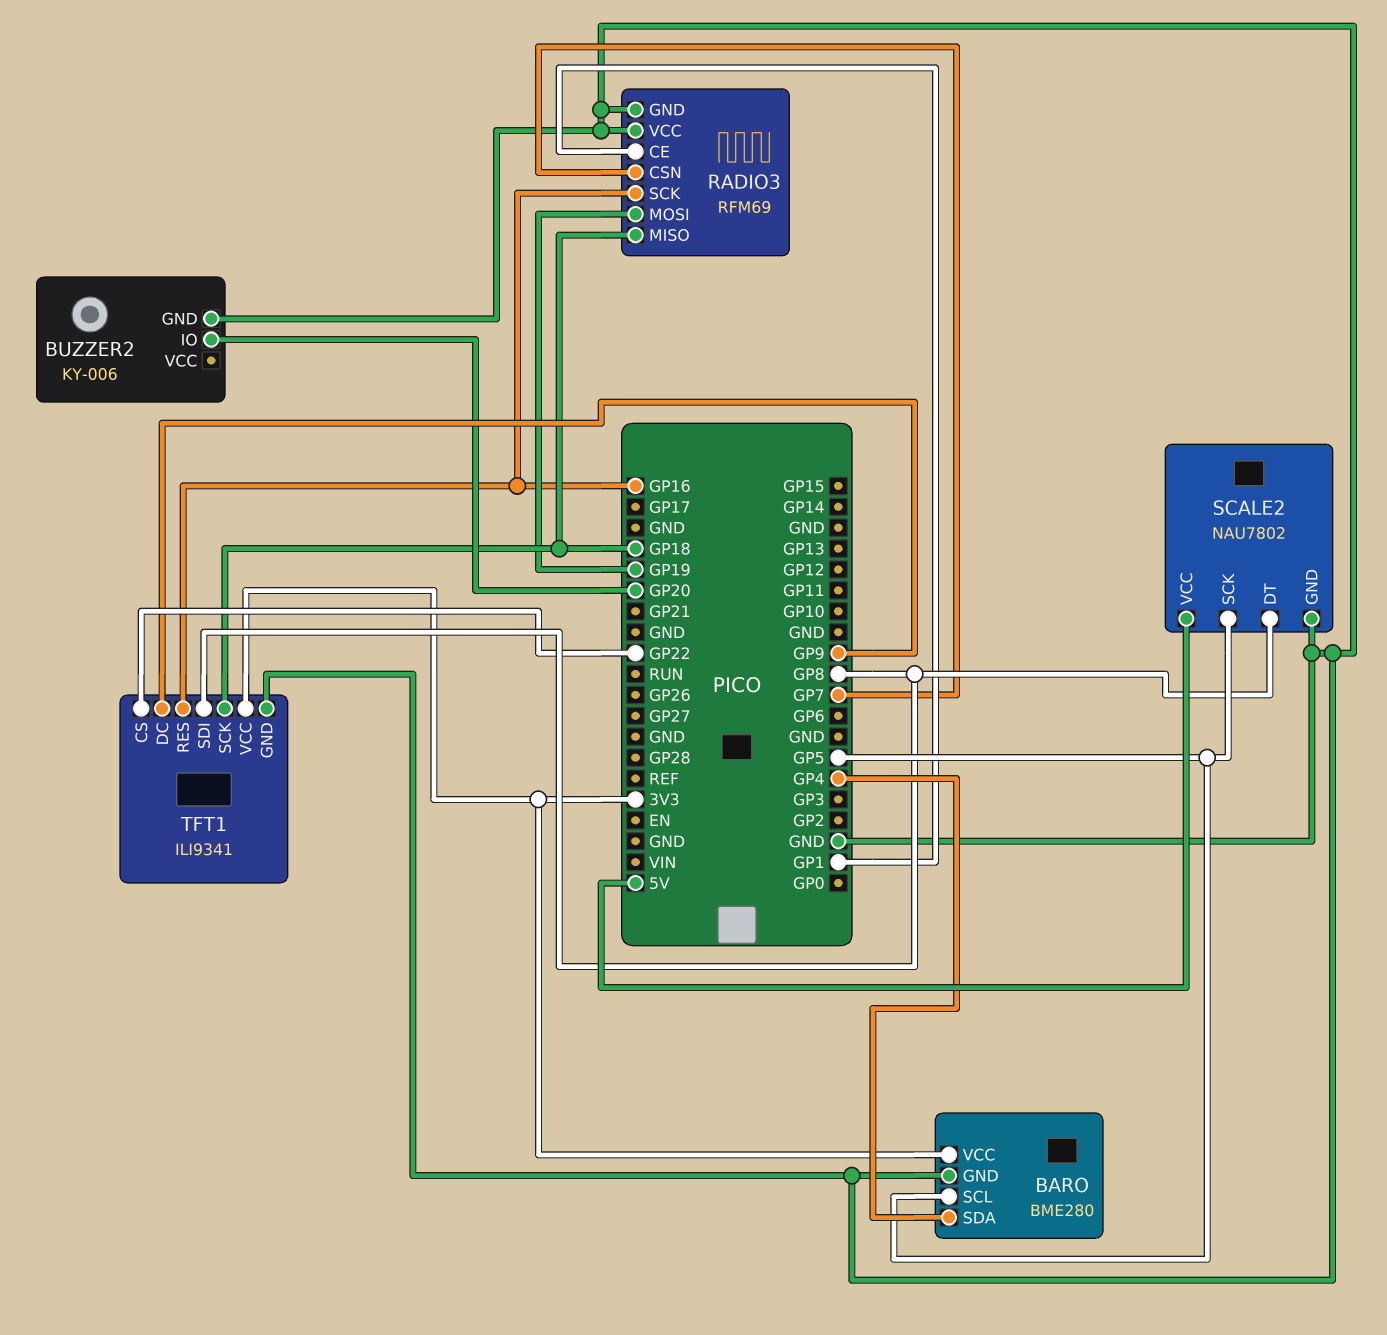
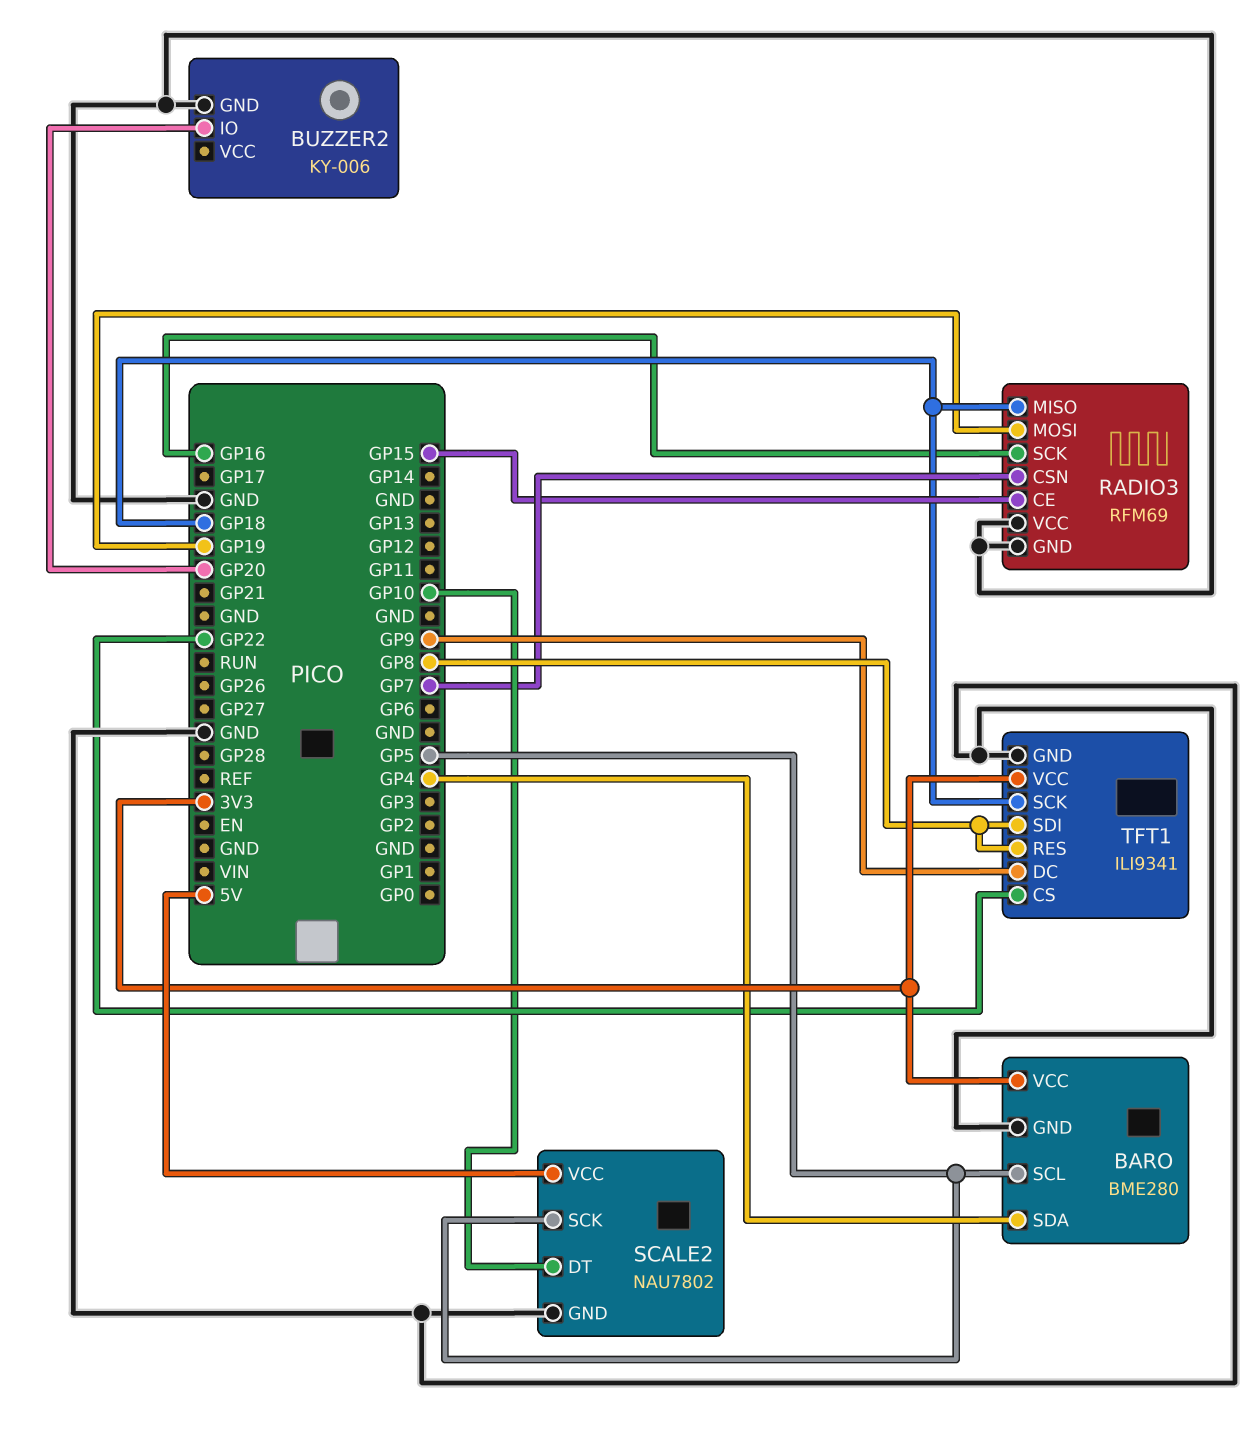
RADIO3 pin CE: GP1 -> GP15
SCALE2 pin DT: GP8 -> GP10
TFT1 pin RES: GP16 -> GP8

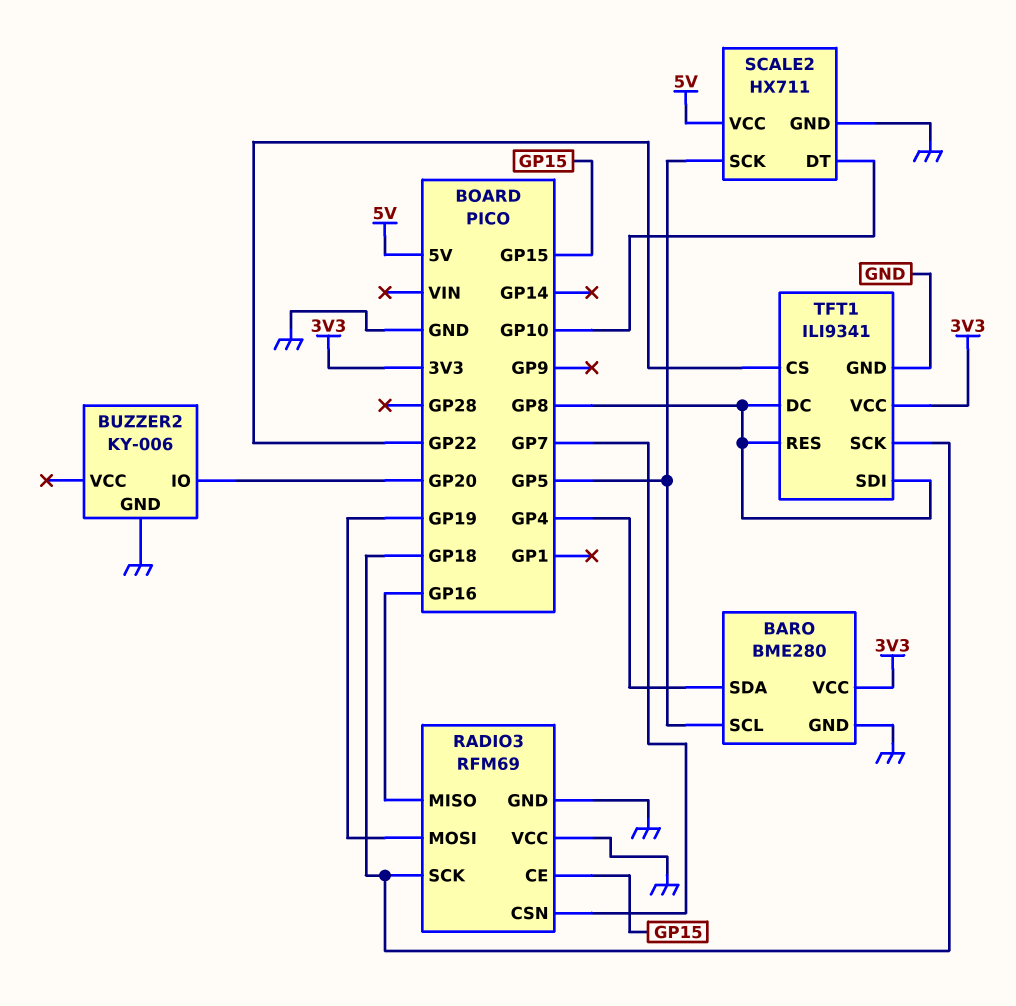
RADIO3 pin MISO: GP18 -> GP16
RADIO3 pin SCK: GP16 -> GP18
SCALE2: NAU7802 -> HX711
TFT1 pin DC: GP9 -> GP8

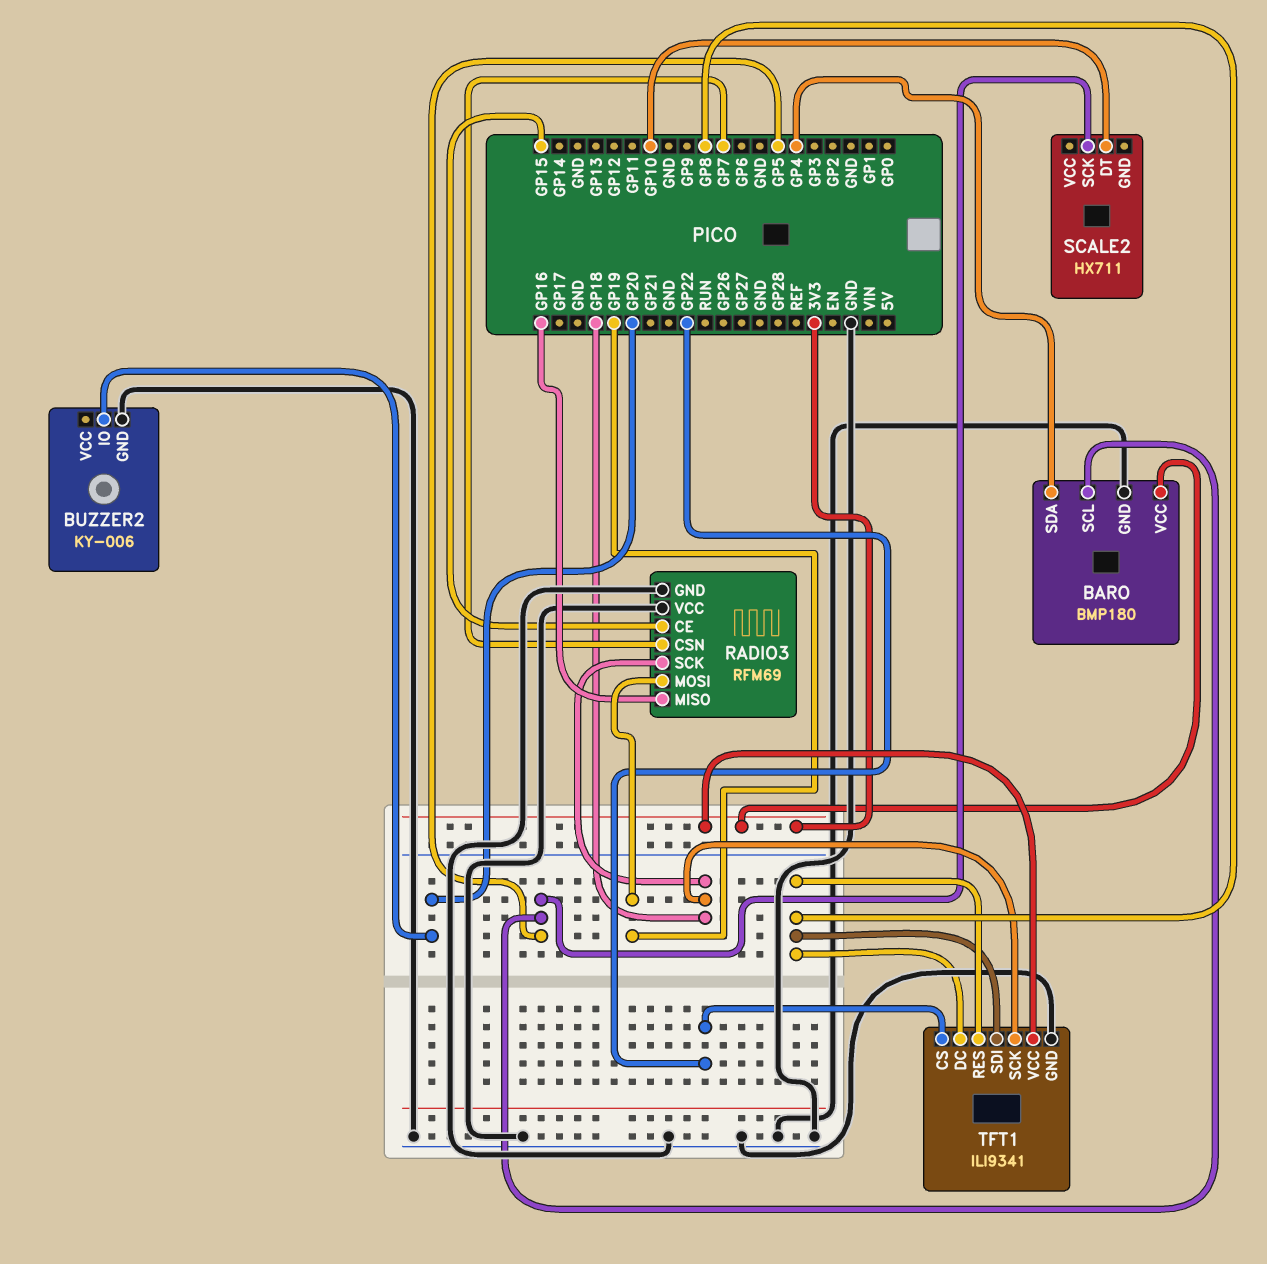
BARO: BME280 -> BMP180
SCALE2 pin GND: GND -> none
SCALE2 pin VCC: 5V -> none

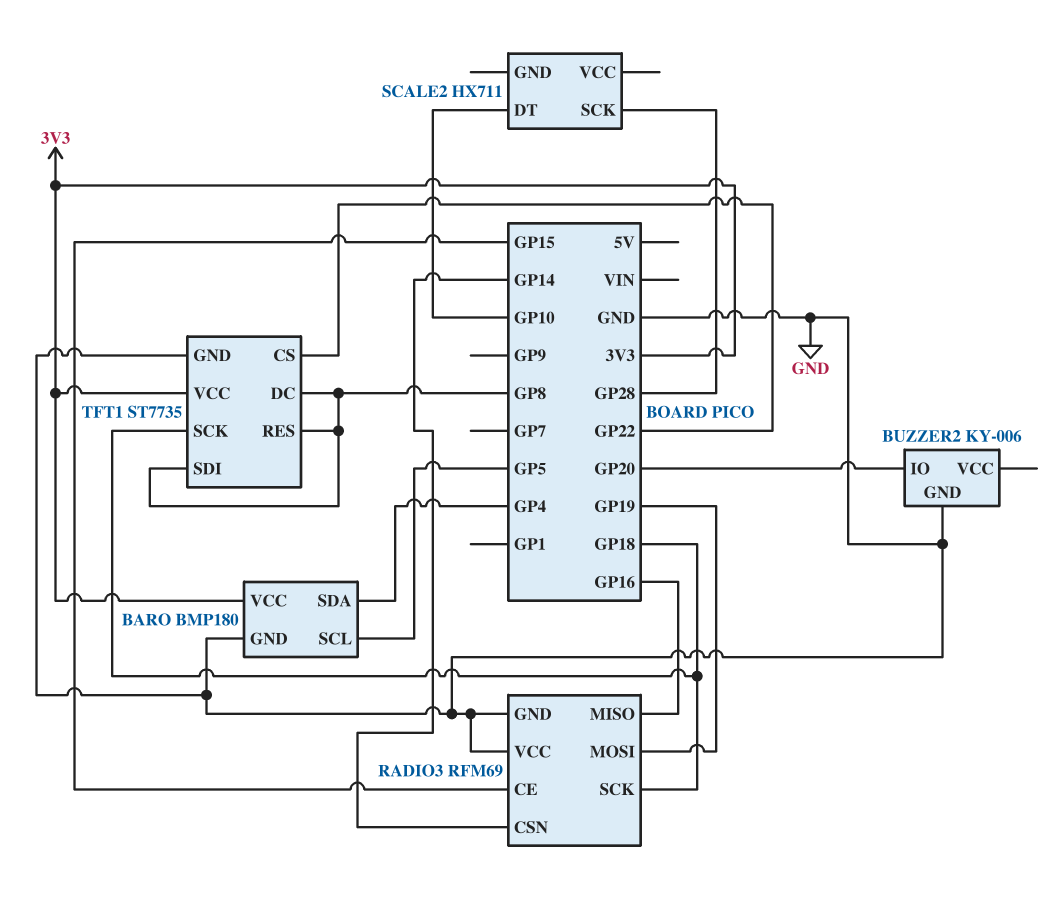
RADIO3 pin CSN: GP7 -> GP14
SCALE2 pin SCK: GP5 -> GP28
TFT1: ILI9341 -> ST7735

